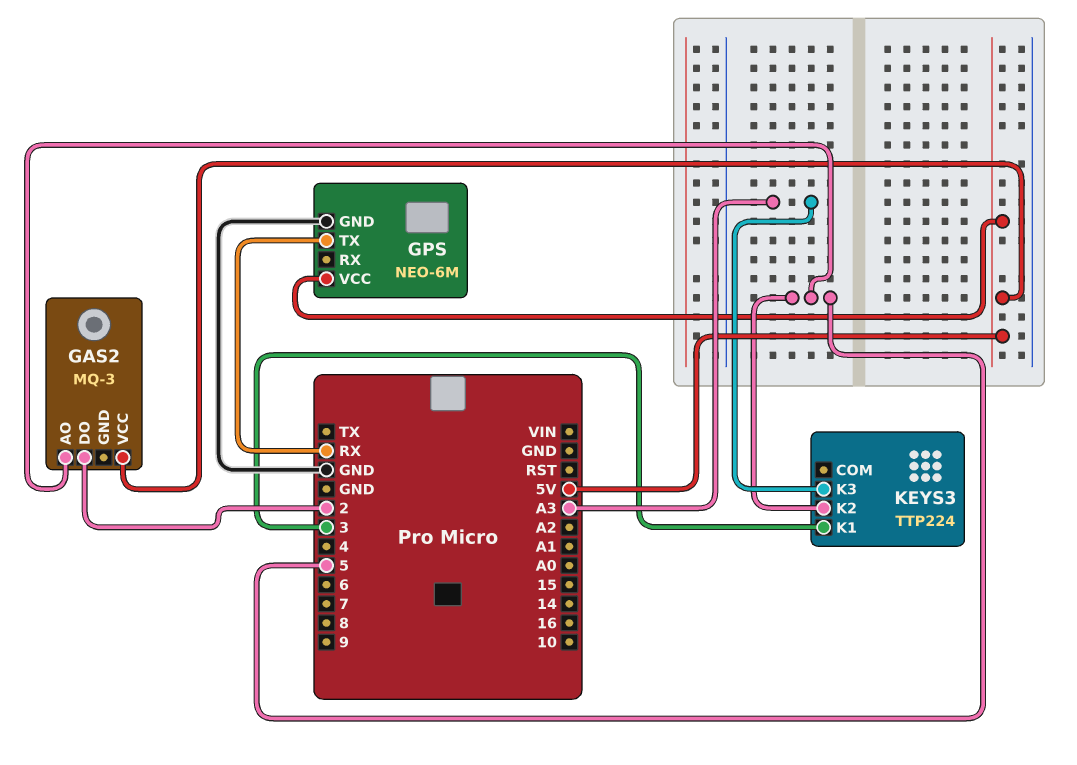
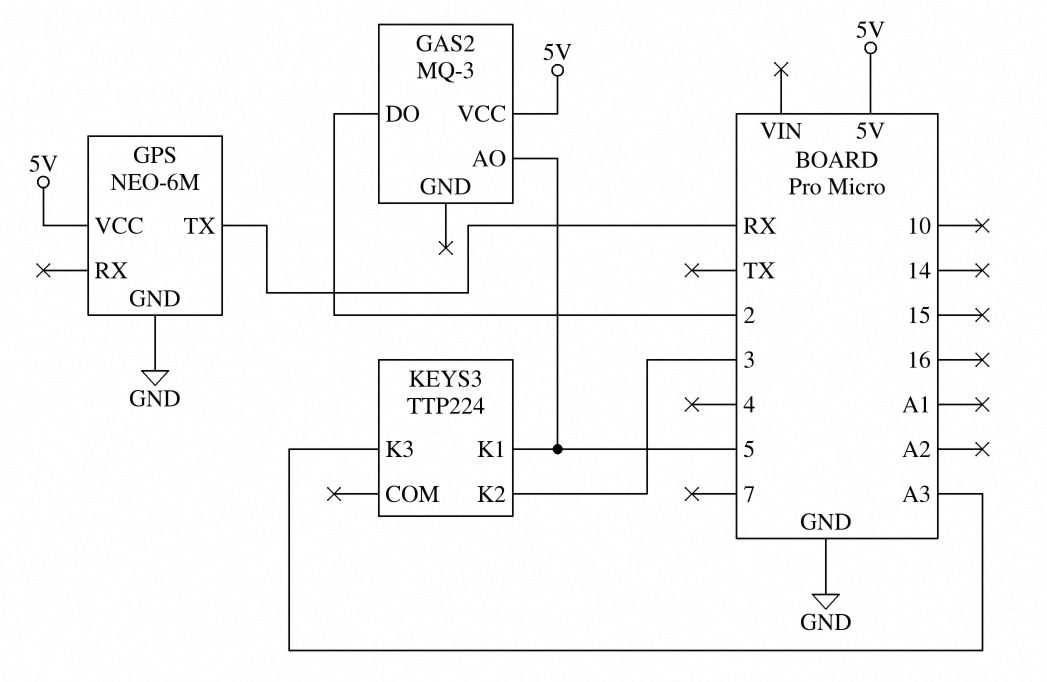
KEYS3 pin K1: 3 -> 5
KEYS3 pin K2: 5 -> 3

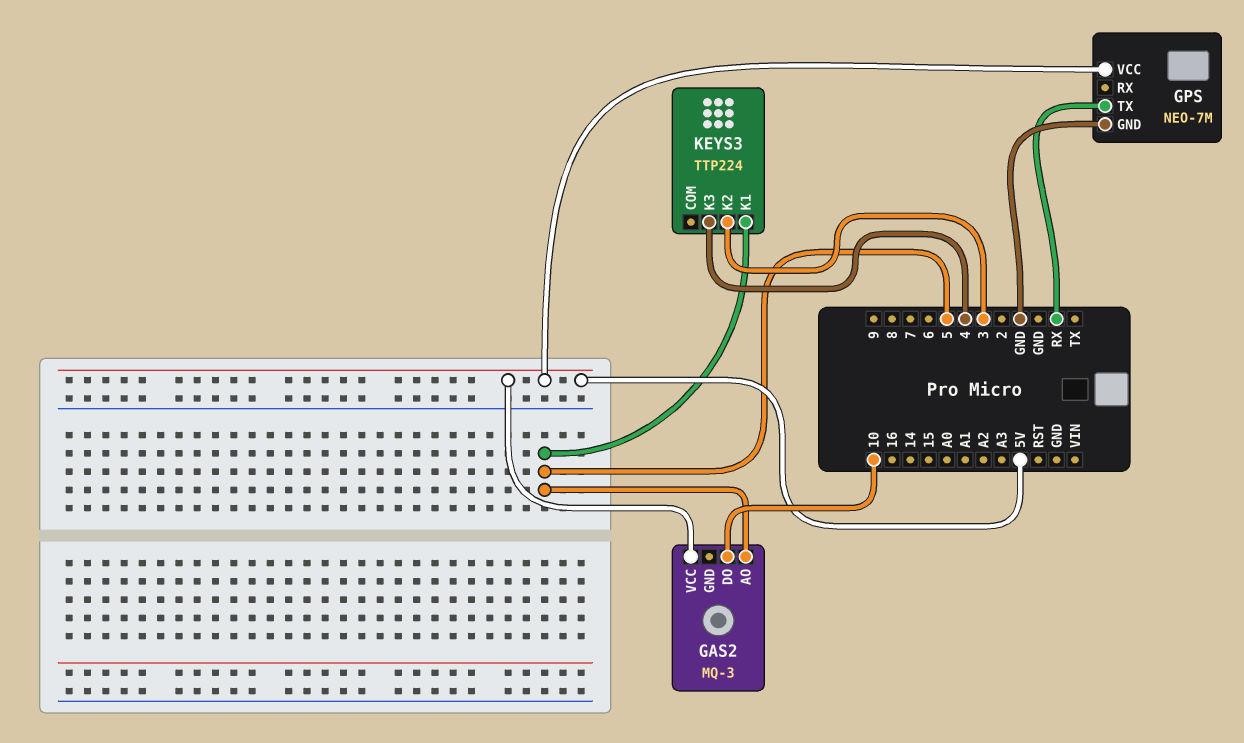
GAS2 pin DO: 2 -> 10
GPS: NEO-6M -> NEO-7M
KEYS3 pin K3: A3 -> 4

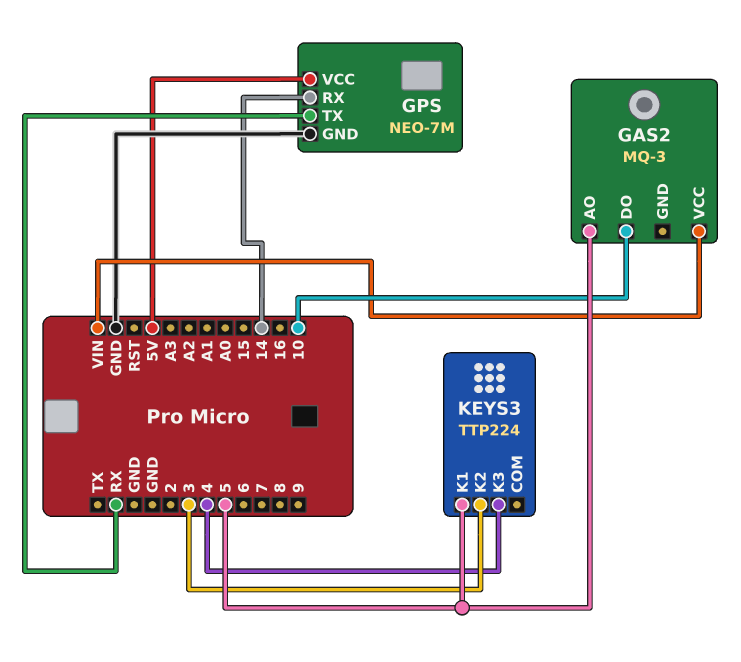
GAS2 pin VCC: 5V -> VIN
GPS pin RX: none -> 14

